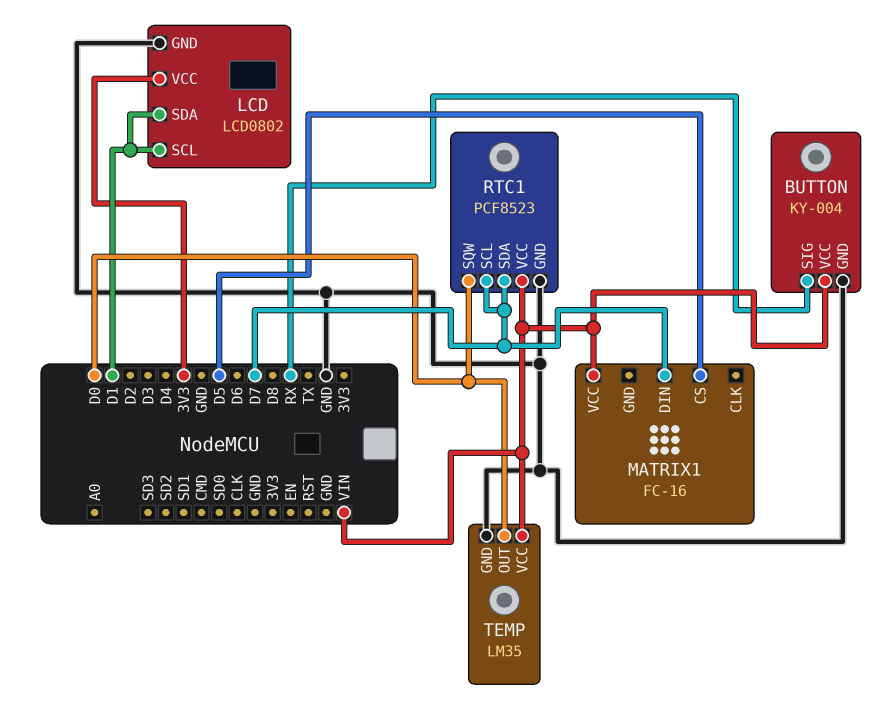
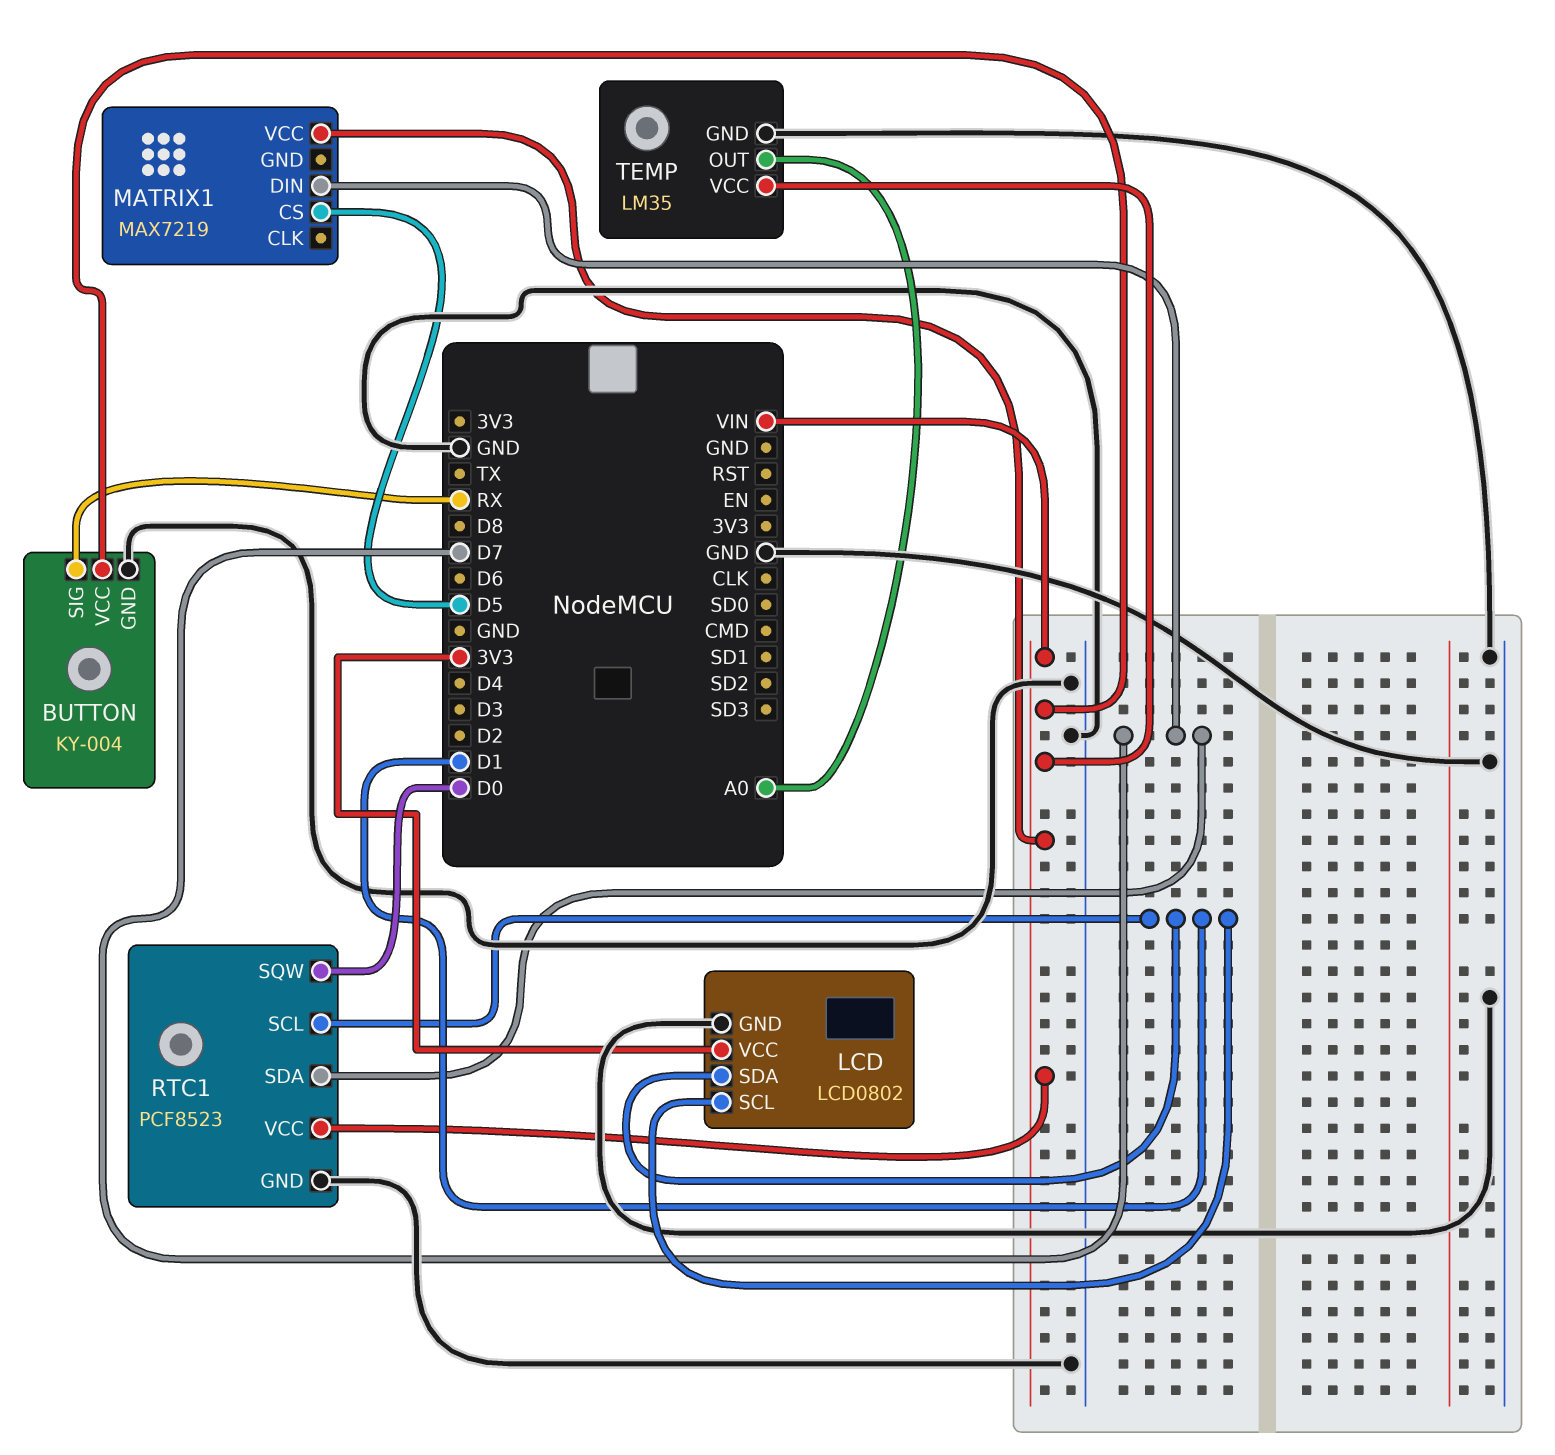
MATRIX1: FC-16 -> MAX7219
RTC1 pin SCL: D7 -> D1
TEMP pin OUT: D0 -> A0

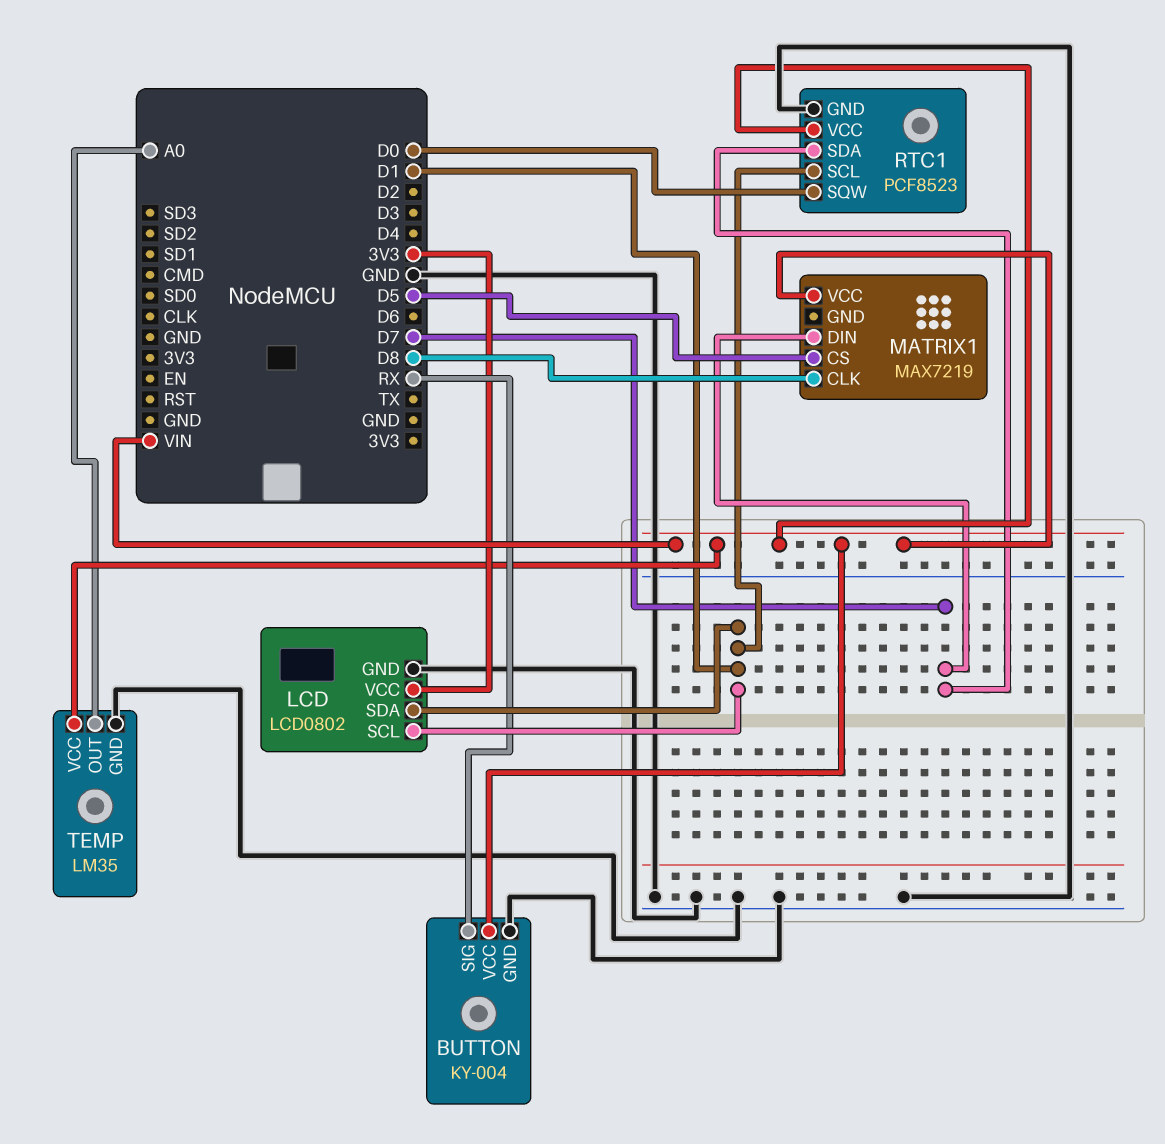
MATRIX1 pin CLK: none -> D8

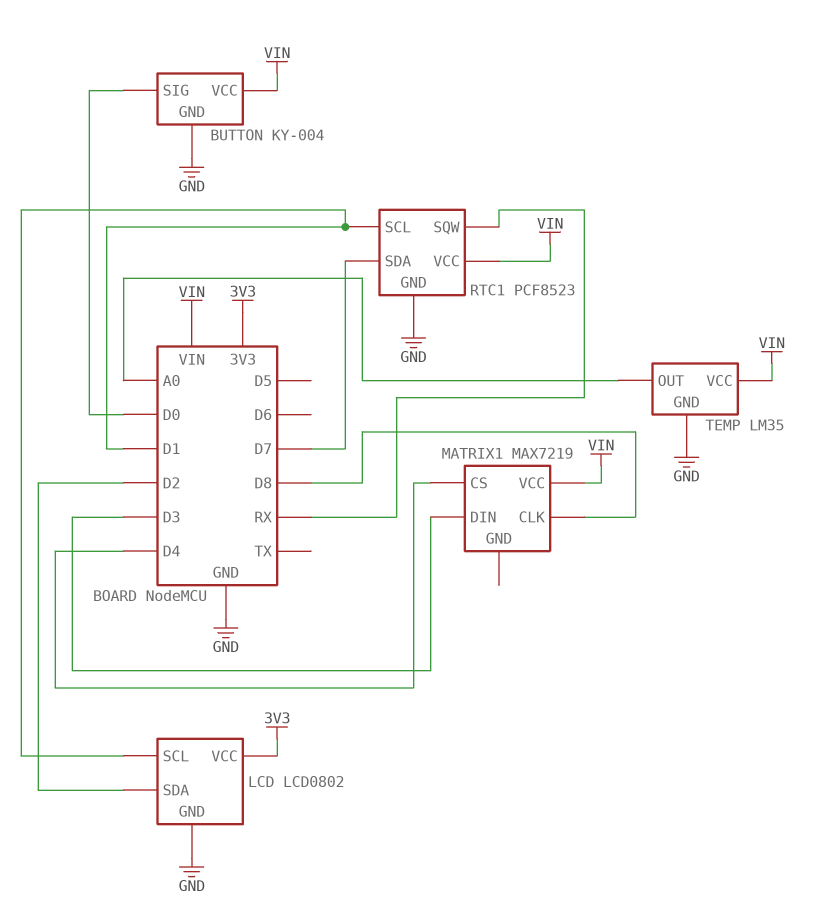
BUTTON pin SIG: RX -> D0
LCD pin SDA: D1 -> D2
MATRIX1 pin CS: D5 -> D4
MATRIX1 pin DIN: D7 -> D3
RTC1 pin SQW: D0 -> RX

